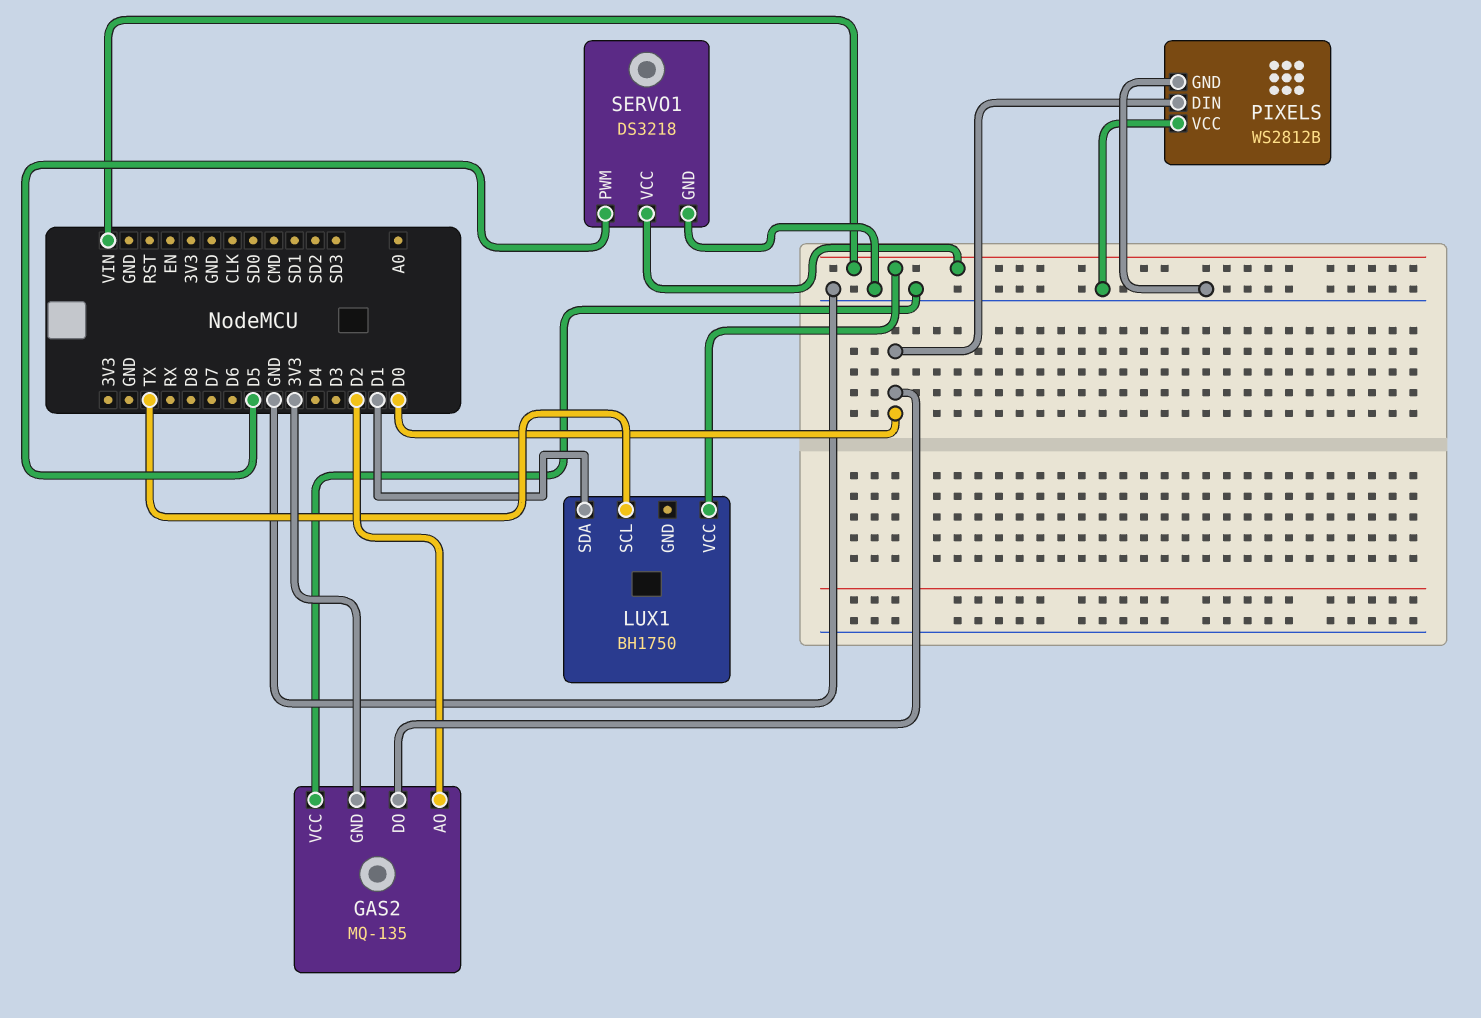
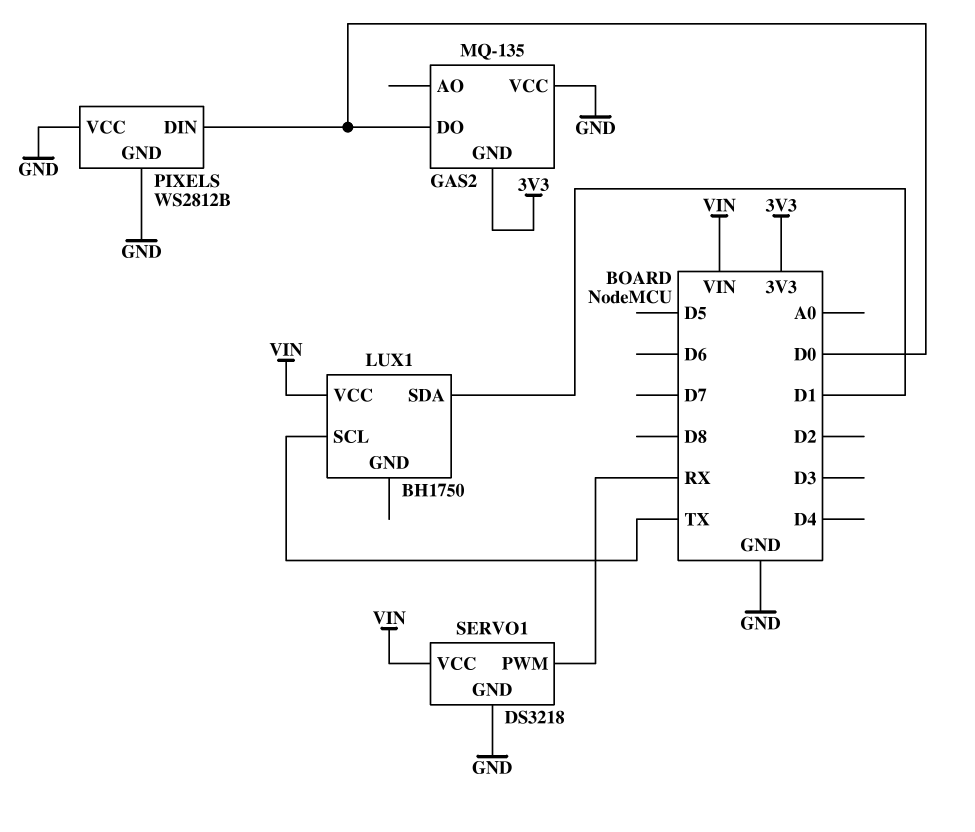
GAS2 pin AO: D2 -> none
SERVO1 pin PWM: D5 -> RX

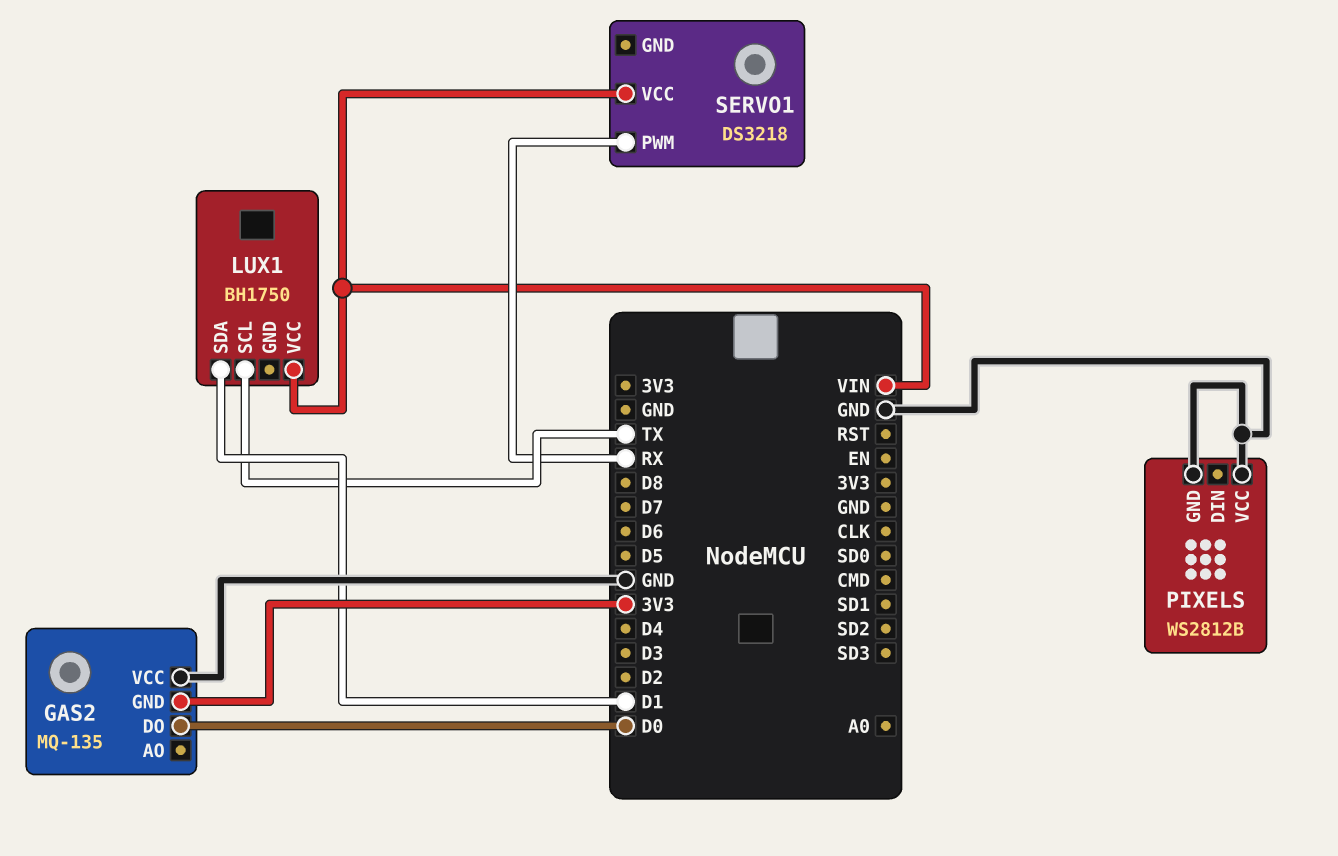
PIXELS pin DIN: D0 -> none
SERVO1 pin GND: GND -> none

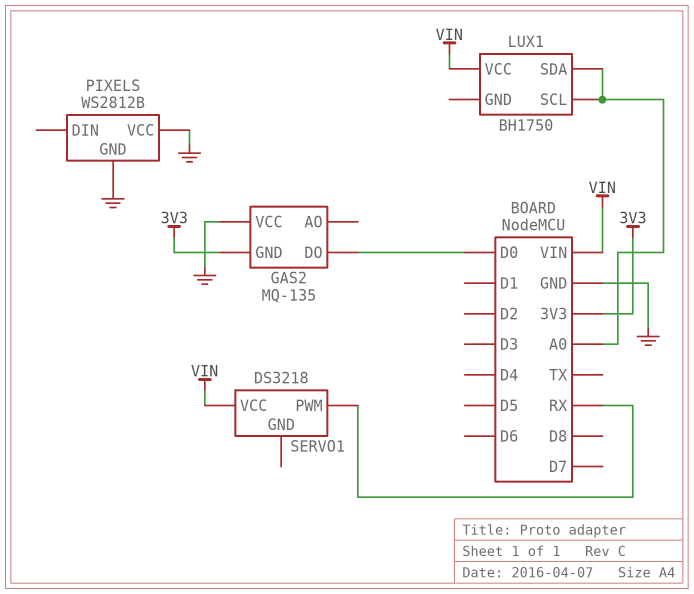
LUX1 pin SCL: TX -> A0
LUX1 pin SDA: D1 -> A0

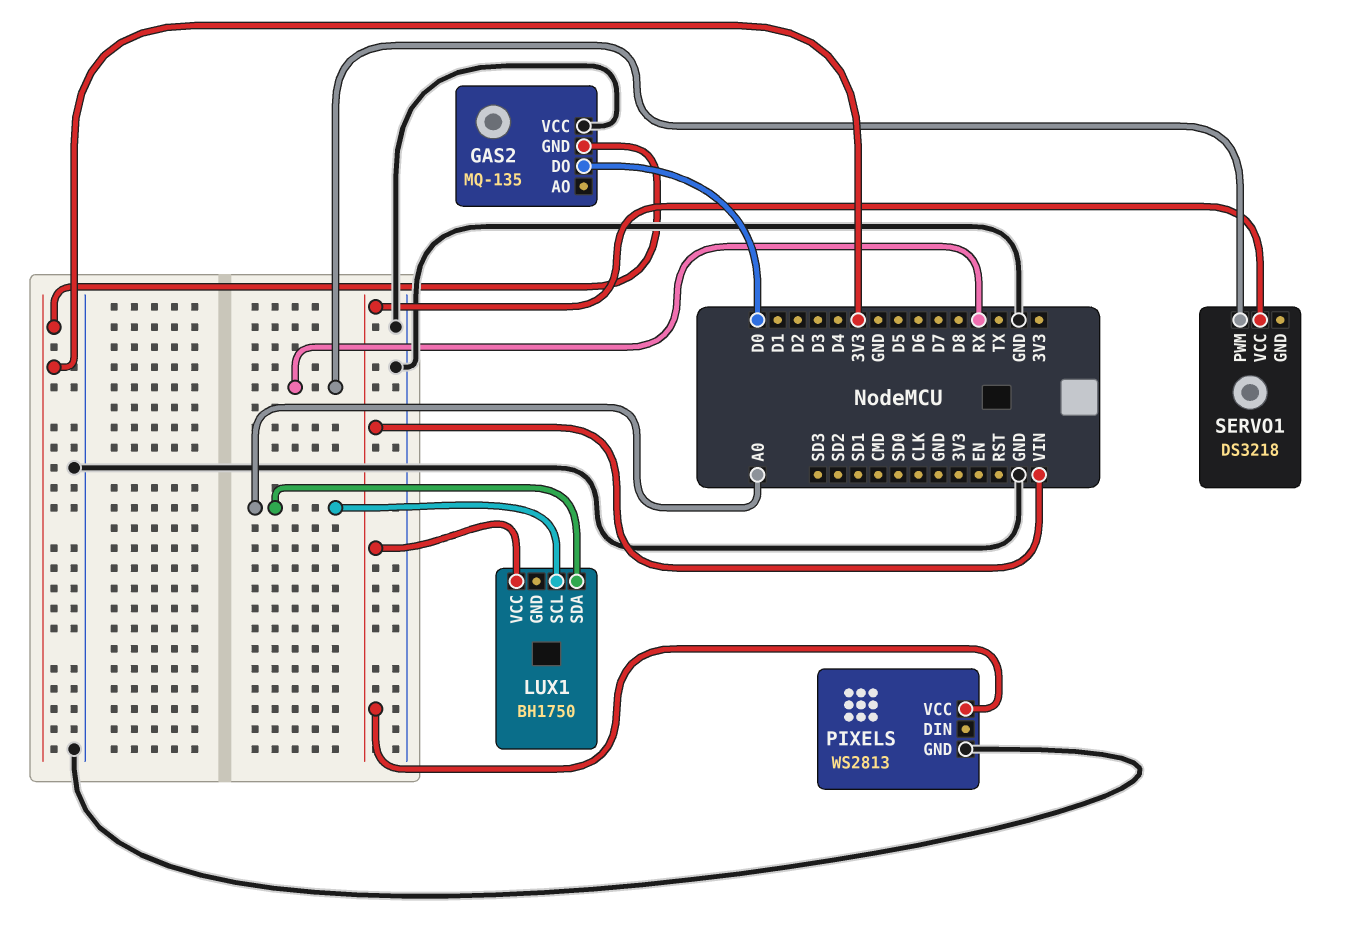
PIXELS: WS2812B -> WS2813
PIXELS pin VCC: GND -> VIN

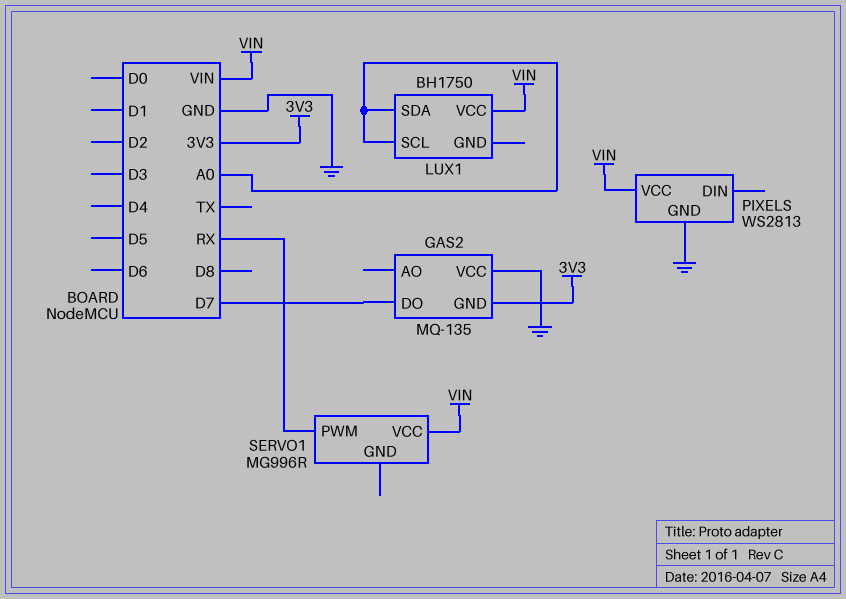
GAS2 pin DO: D0 -> D7
SERVO1: DS3218 -> MG996R

